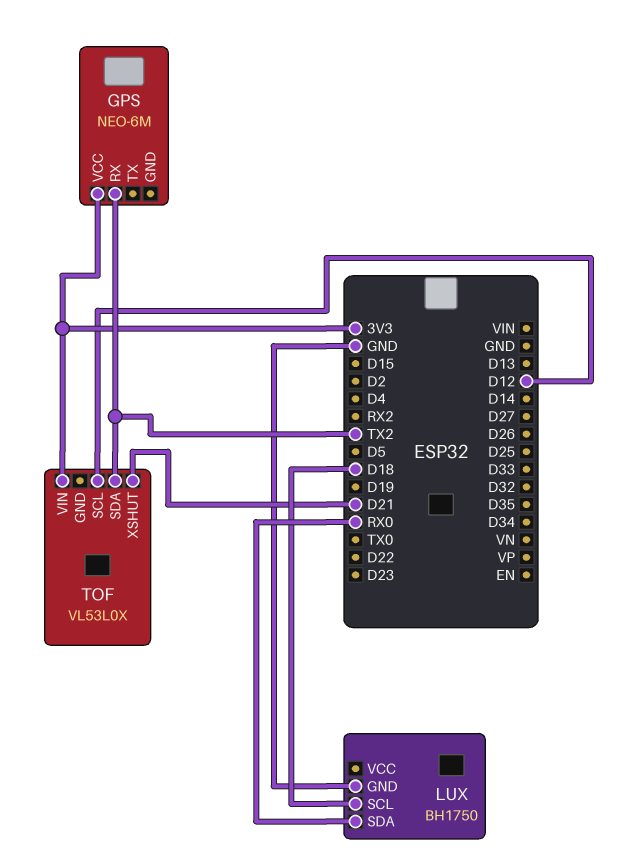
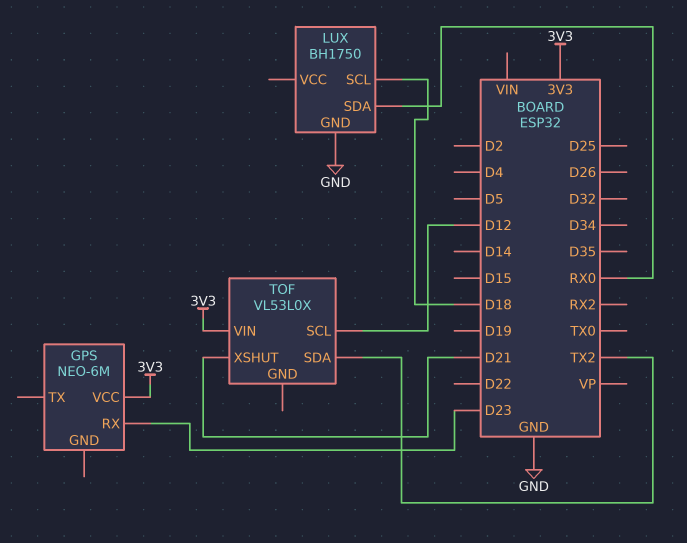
GPS pin RX: TX2 -> D23

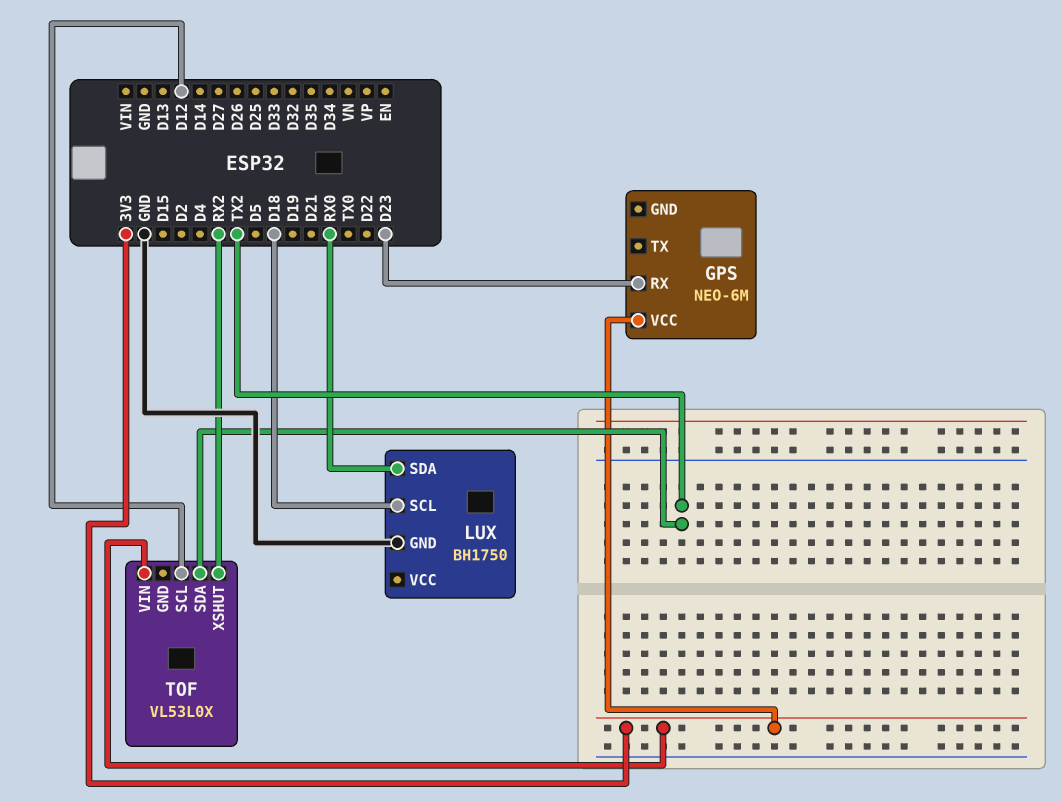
TOF pin XSHUT: D21 -> RX2

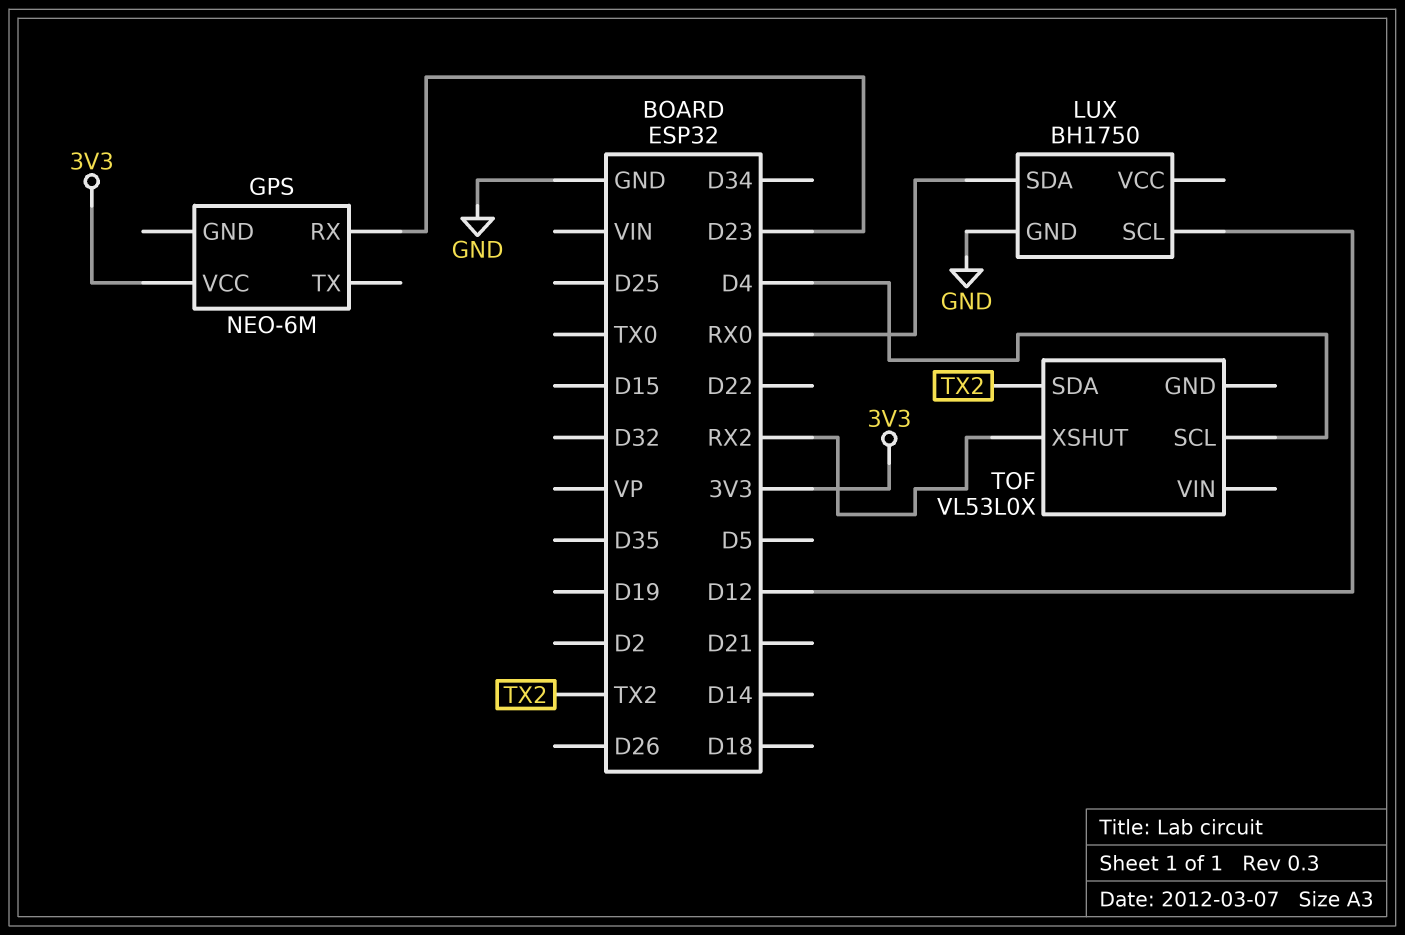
LUX pin SCL: D18 -> D12
TOF pin SCL: D12 -> D4
TOF pin VIN: 3V3 -> none

